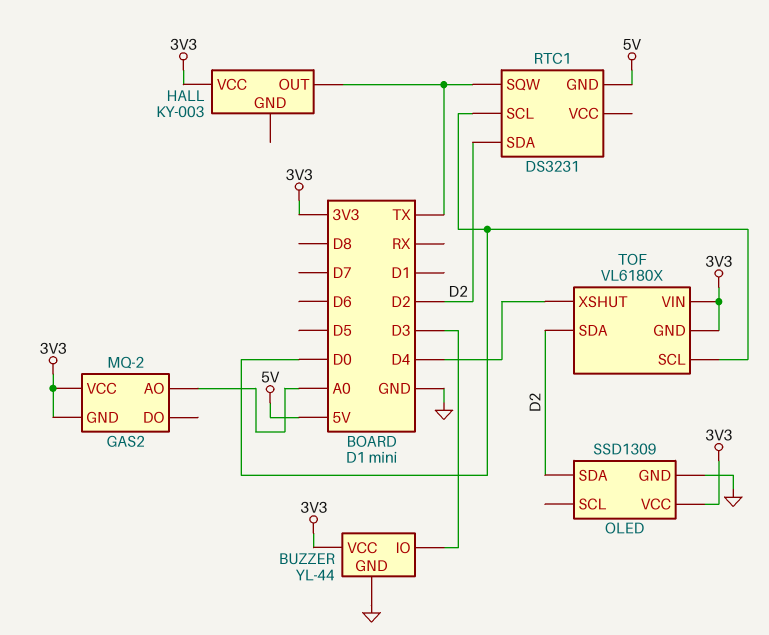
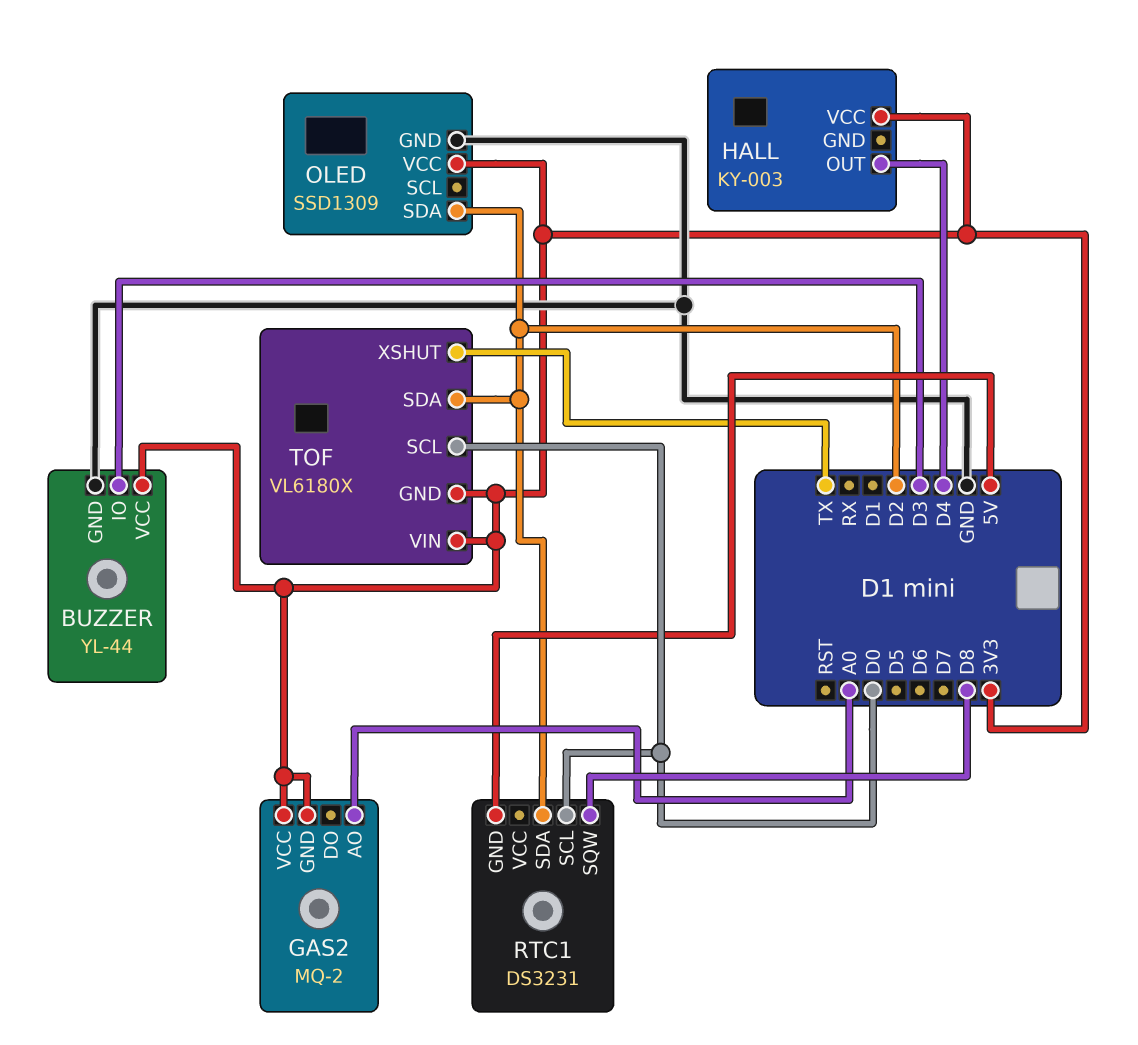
HALL pin OUT: TX -> D4
RTC1 pin SQW: TX -> D8
TOF pin XSHUT: D4 -> TX

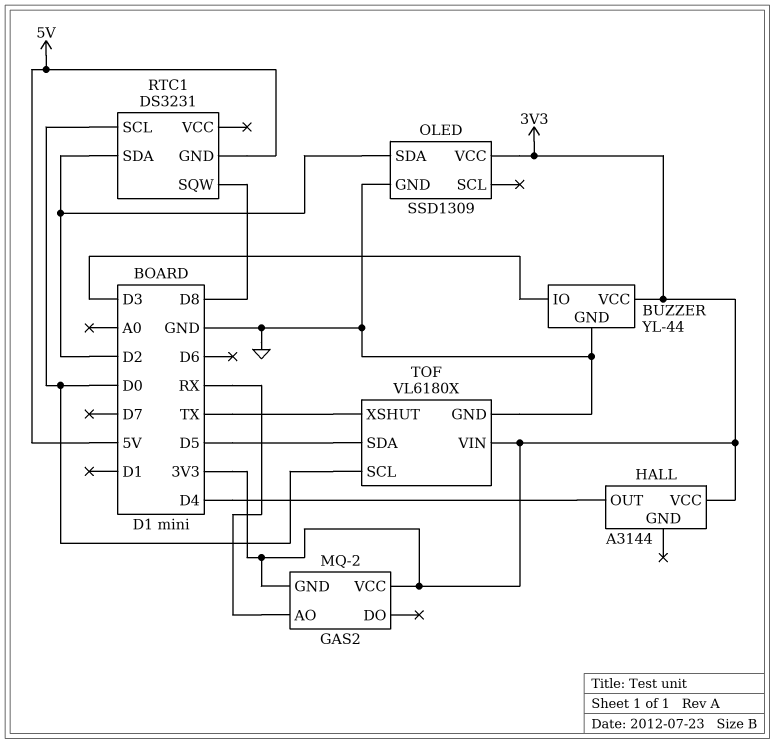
GAS2 pin AO: A0 -> RX
HALL: KY-003 -> A3144
TOF pin GND: 3V3 -> GND
TOF pin SDA: D2 -> D5

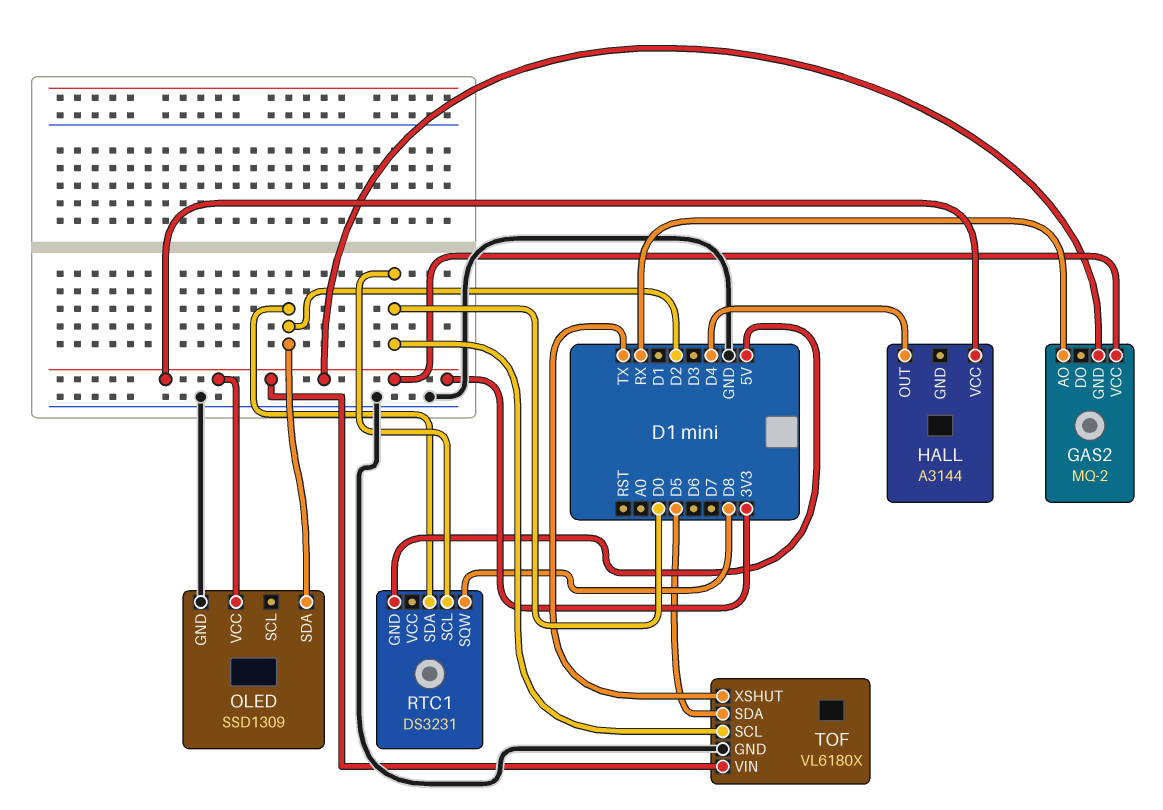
BUZZER: YL-44 -> none
BUZZER pin GND: GND -> none
BUZZER pin IO: D3 -> none
BUZZER pin VCC: 3V3 -> none

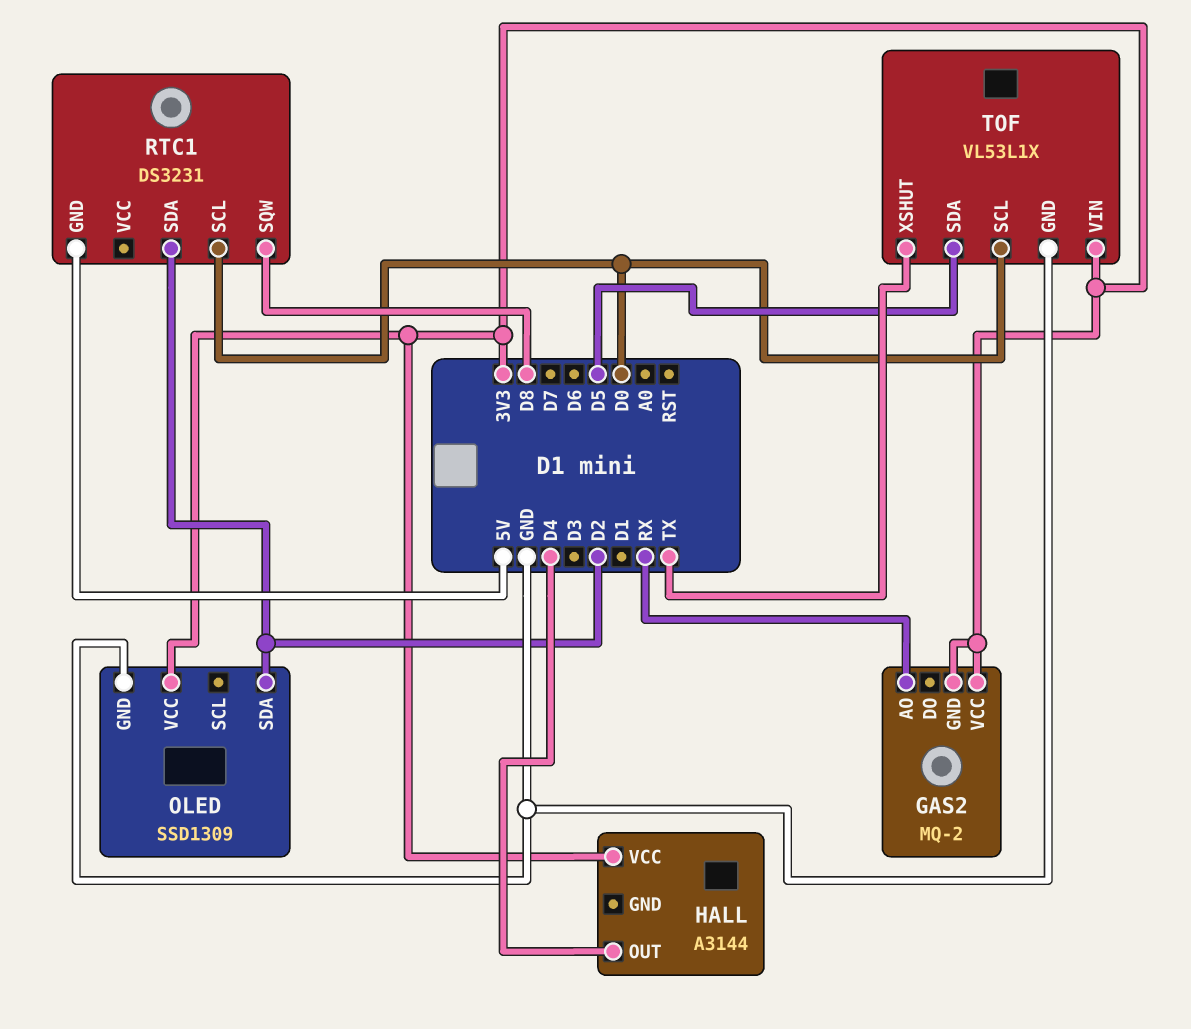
TOF: VL6180X -> VL53L1X

